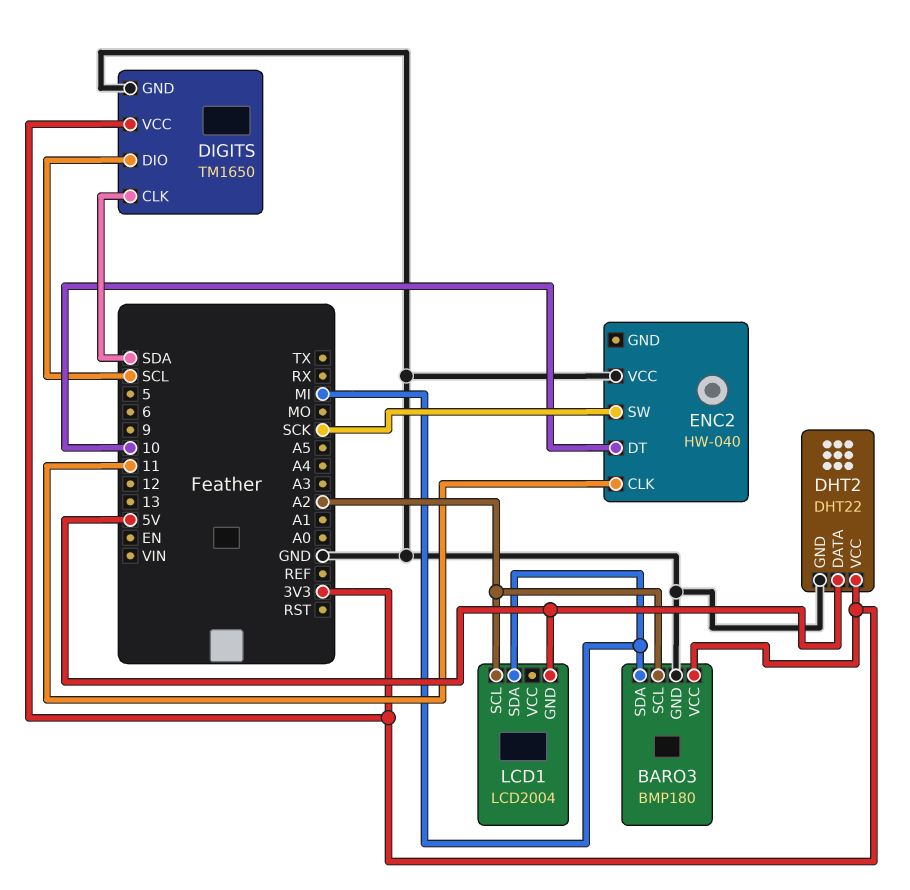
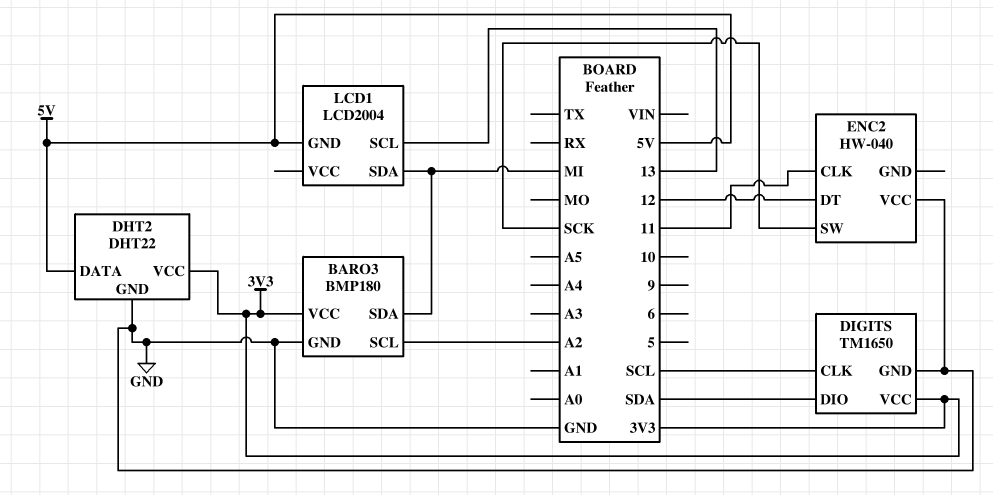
DIGITS pin CLK: SDA -> SCL
DIGITS pin DIO: SCL -> SDA
ENC2 pin DT: 10 -> 12
LCD1 pin SCL: A2 -> 13

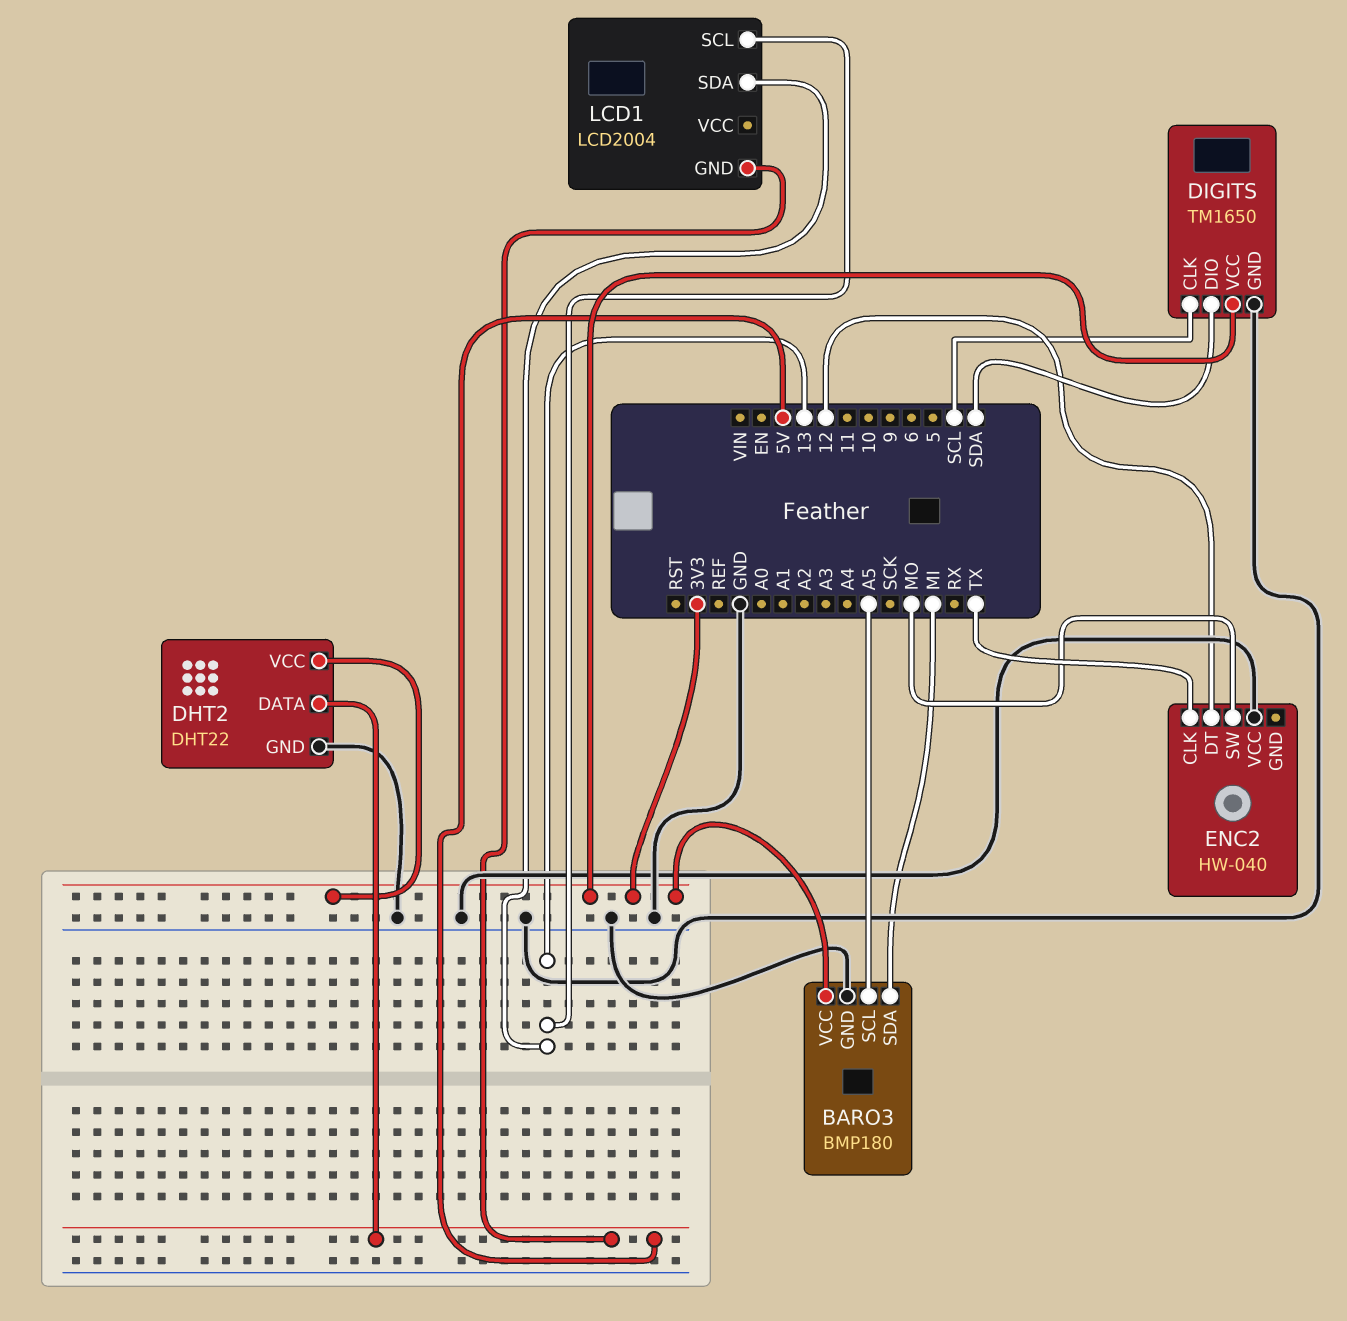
BARO3 pin SCL: A2 -> A5
ENC2 pin CLK: 11 -> TX
ENC2 pin SW: SCK -> MO
LCD1 pin SDA: MI -> 13

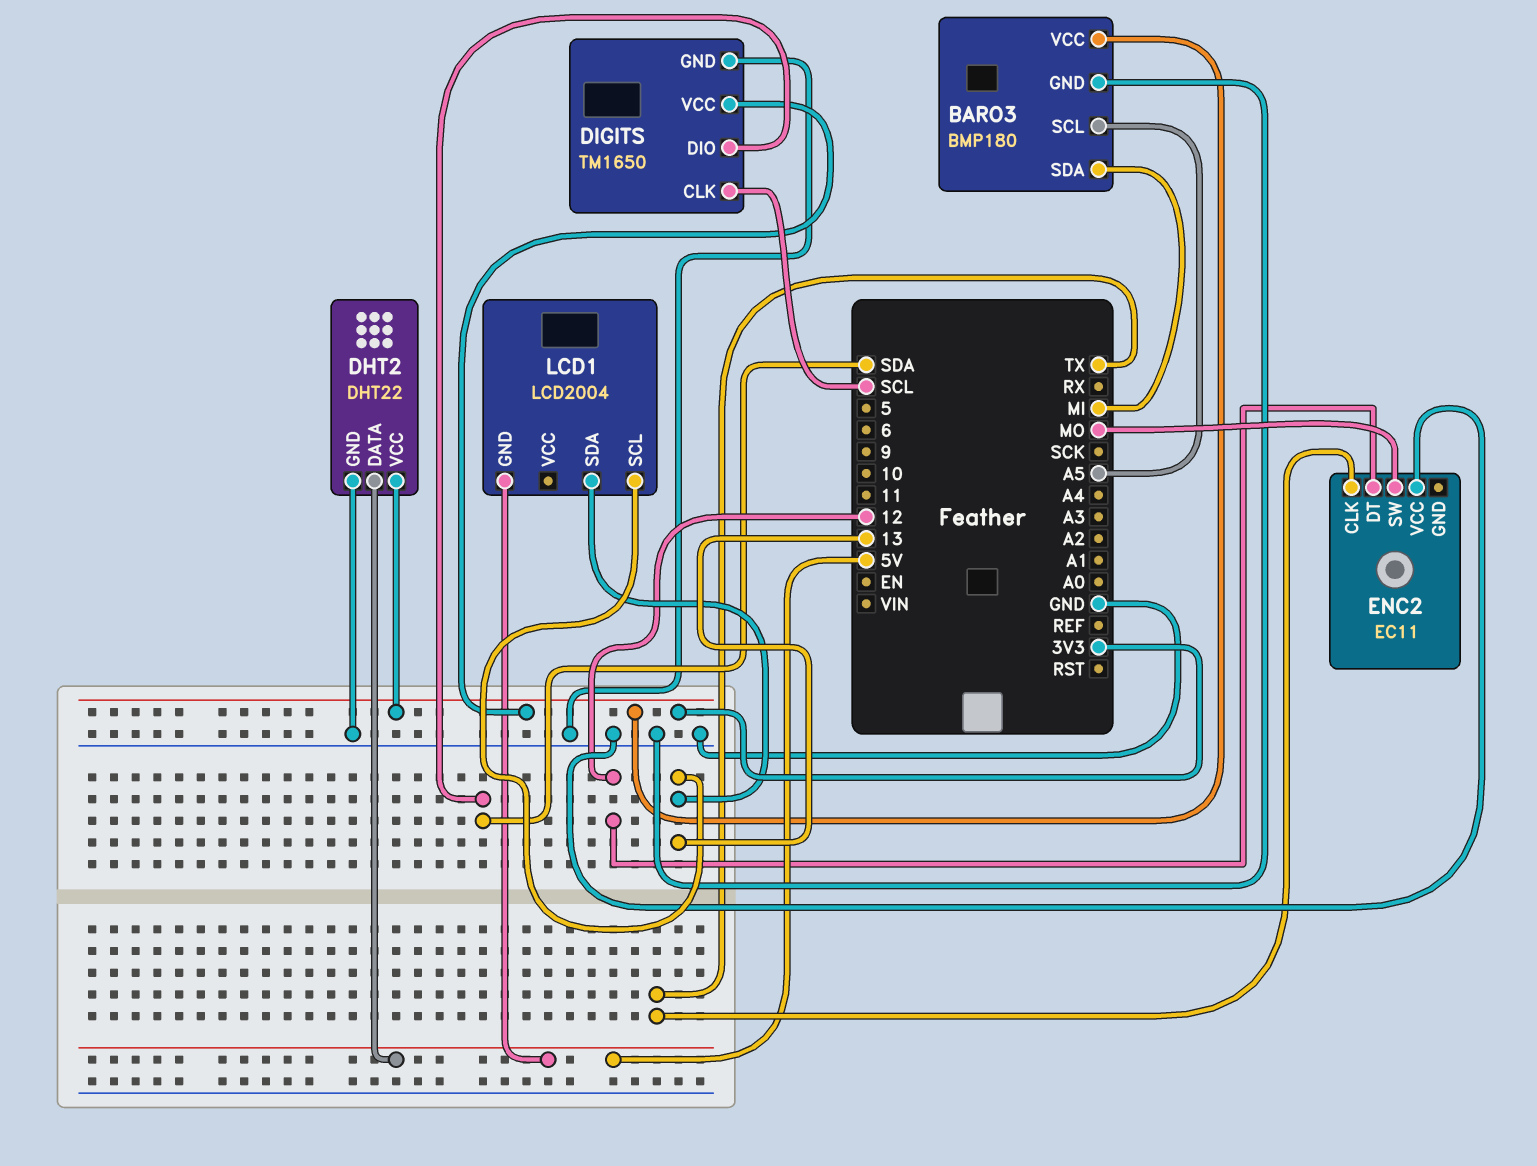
ENC2: HW-040 -> EC11

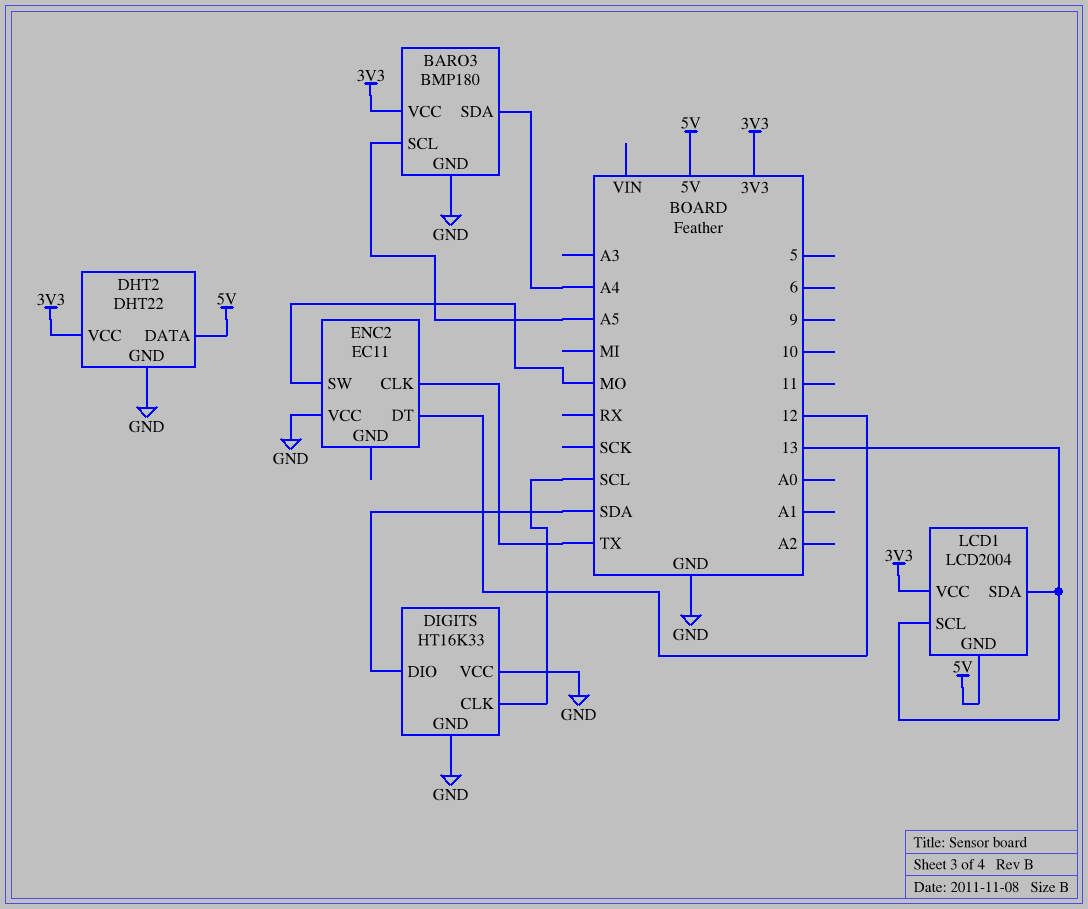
BARO3 pin SDA: MI -> A4
DIGITS: TM1650 -> HT16K33
DIGITS pin VCC: 3V3 -> GND
LCD1 pin VCC: none -> 3V3

